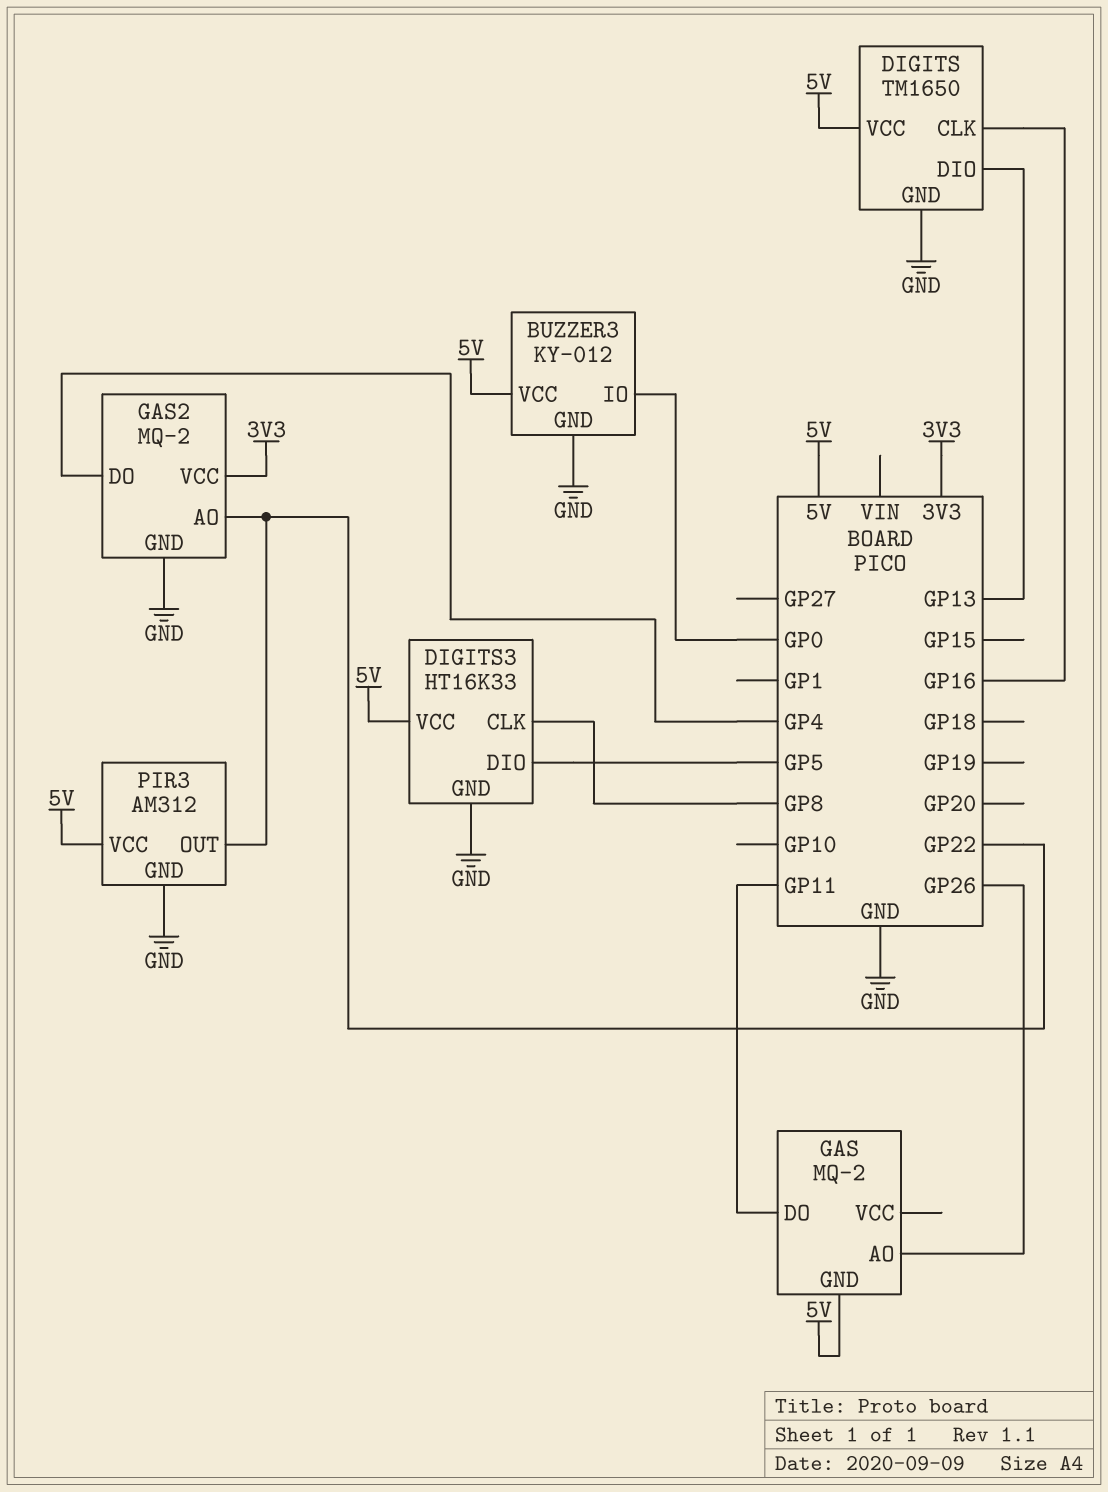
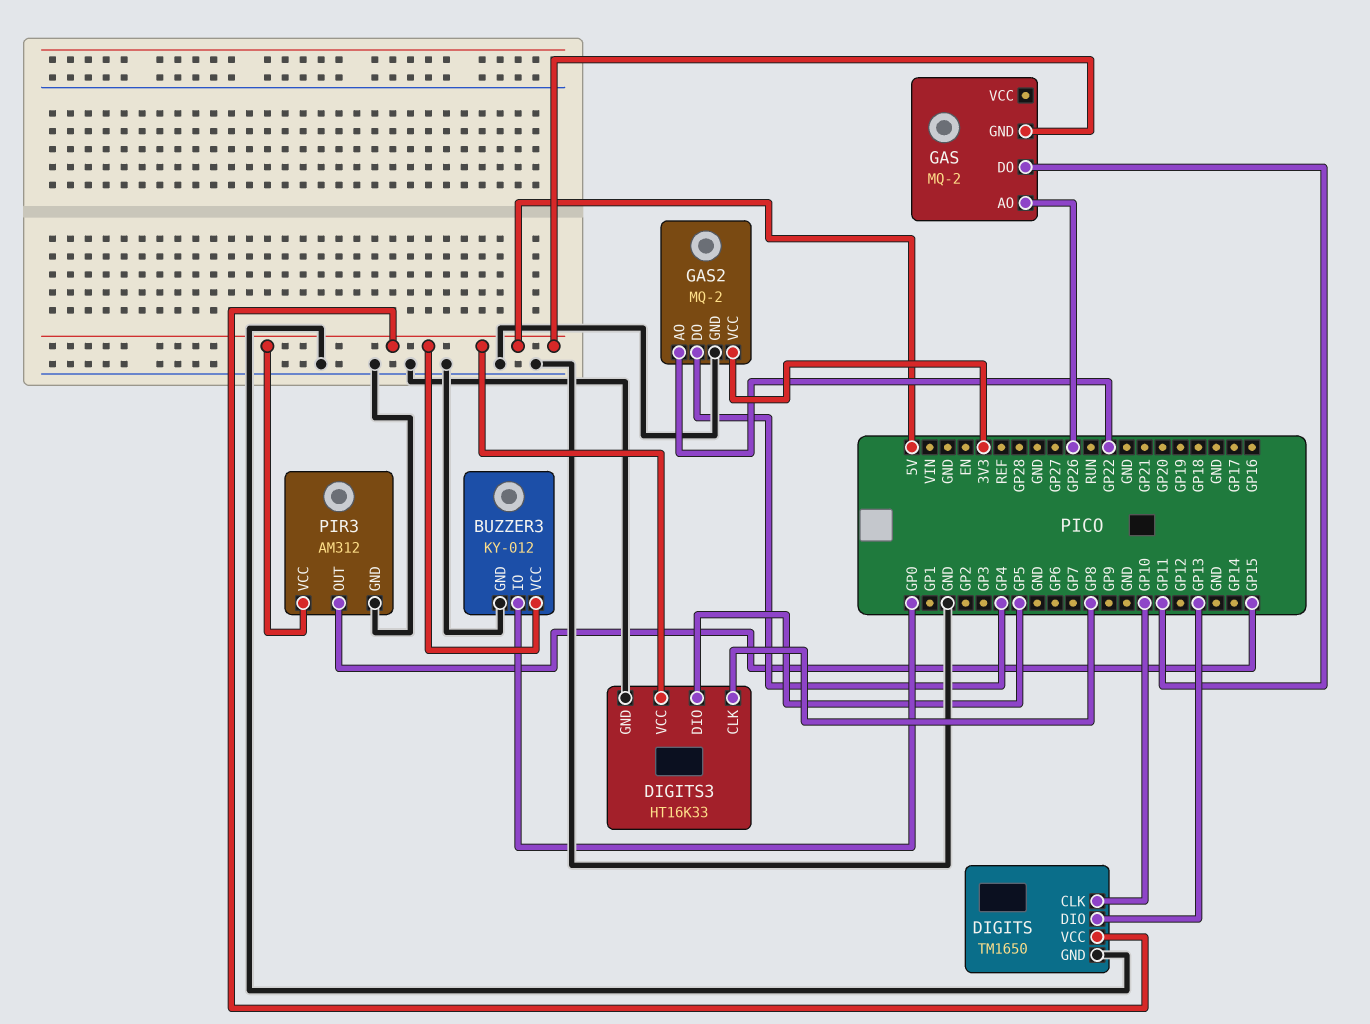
DIGITS pin CLK: GP16 -> GP10
PIR3 pin OUT: GP22 -> GP15

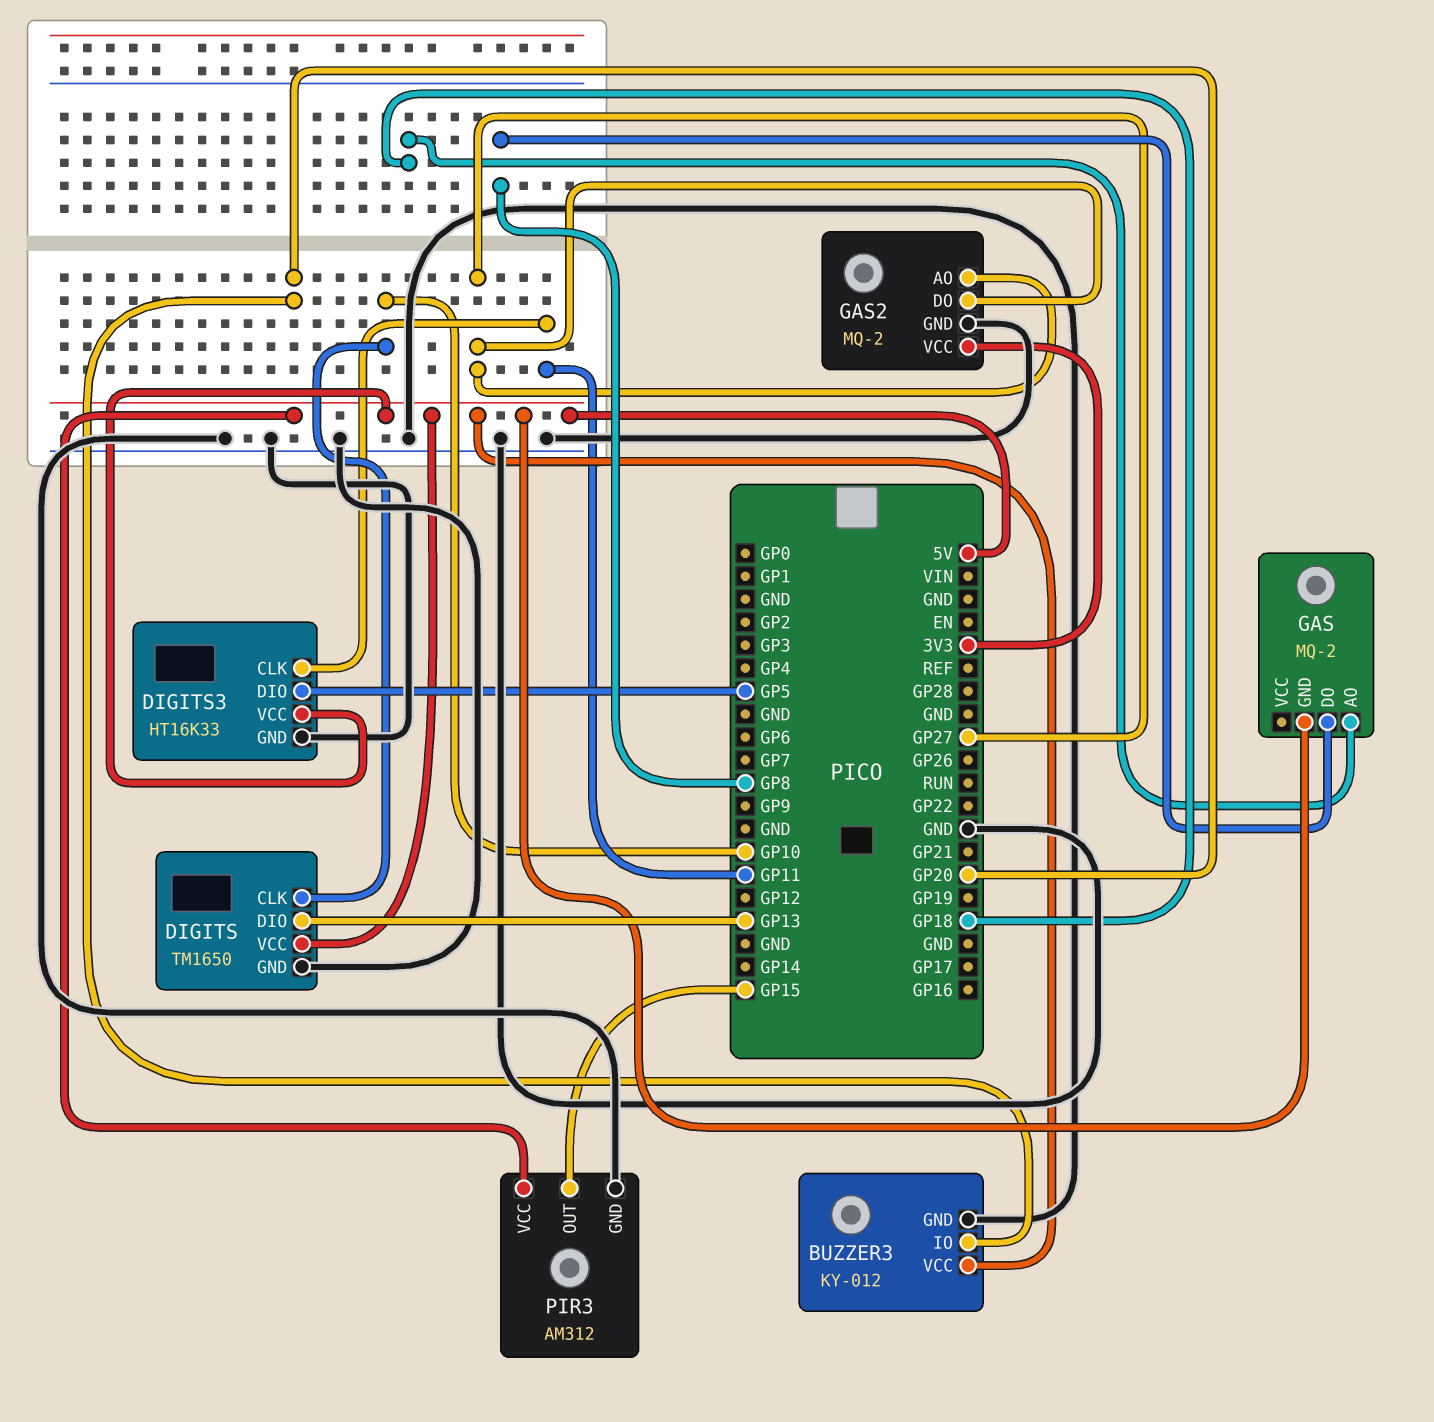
BUZZER3 pin IO: GP0 -> GP20
DIGITS3 pin CLK: GP8 -> GP11
GAS pin AO: GP26 -> GP18
GAS pin DO: GP11 -> GP8
GAS2 pin AO: GP22 -> GP27
GAS2 pin DO: GP4 -> GP27

